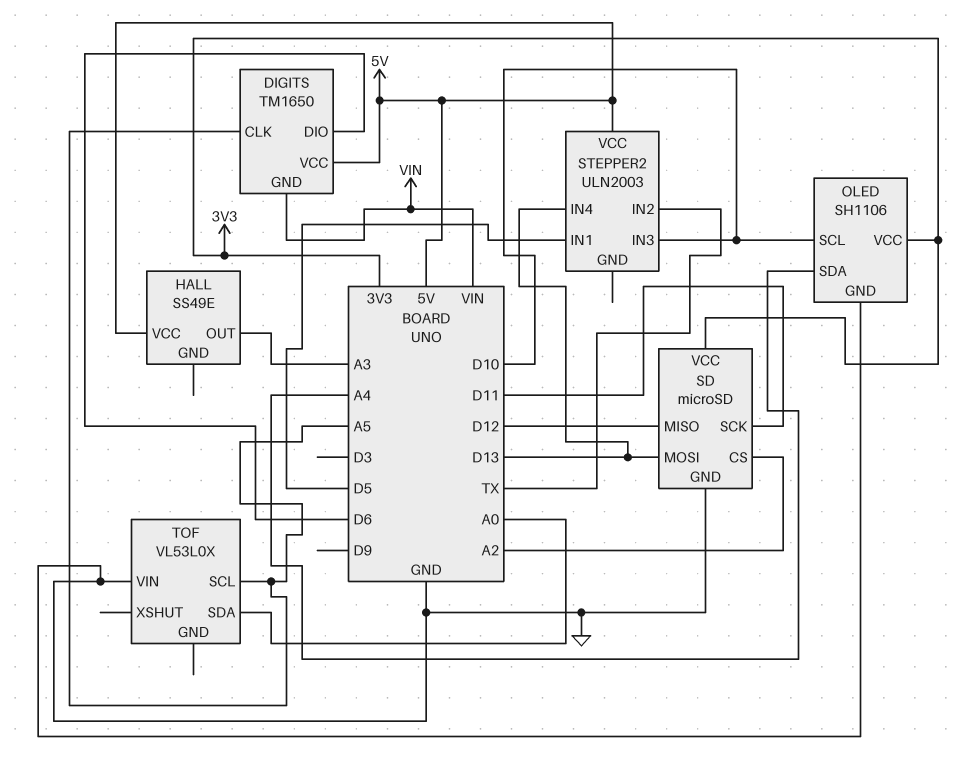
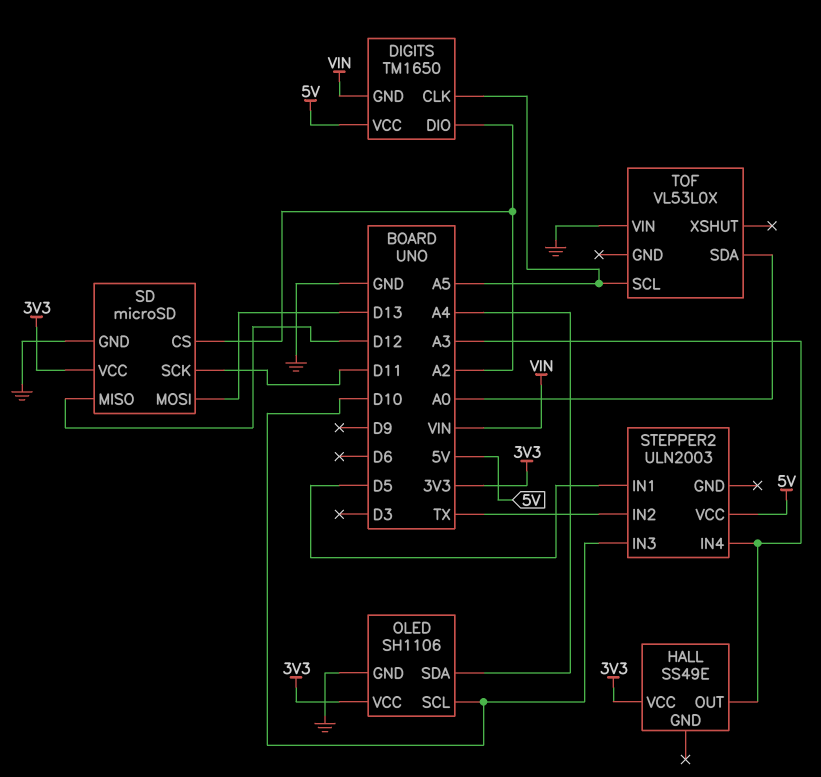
DIGITS pin DIO: D6 -> A2
HALL pin VCC: 5V -> 3V3
STEPPER2 pin IN4: D13 -> A3

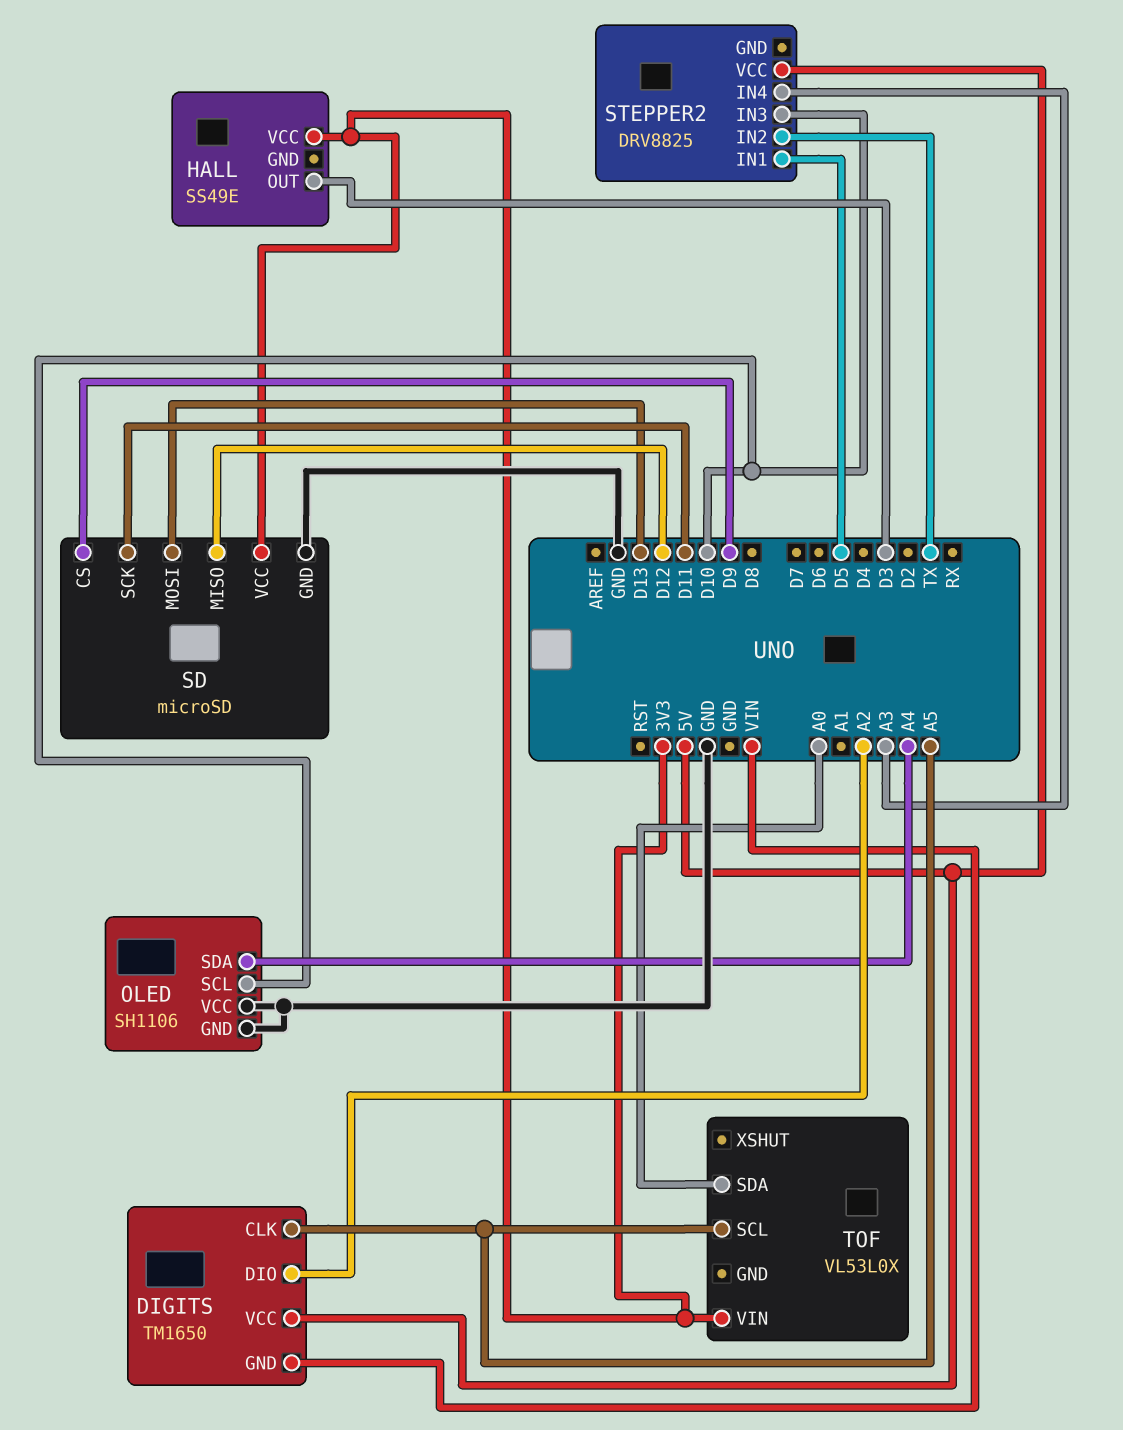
HALL pin OUT: A3 -> D3
OLED pin VCC: 3V3 -> GND
SD pin CS: A2 -> D9
STEPPER2: ULN2003 -> DRV8825
TOF pin VIN: GND -> 3V3

